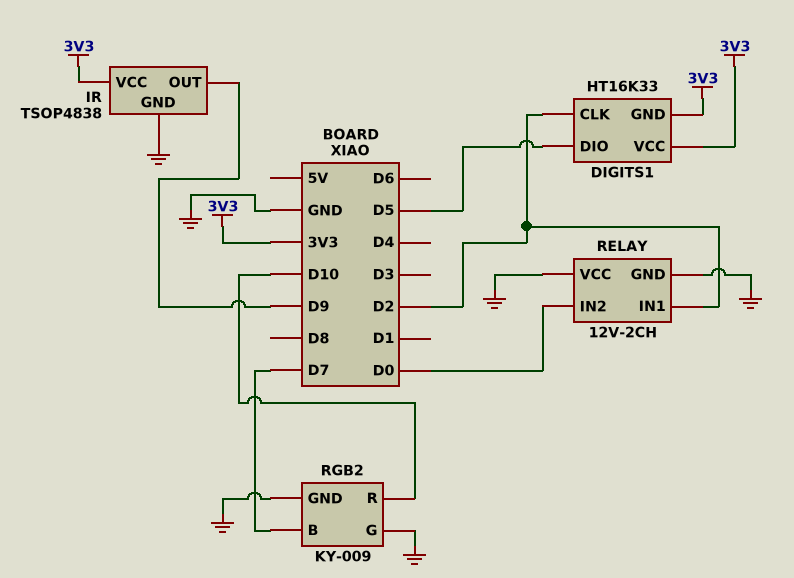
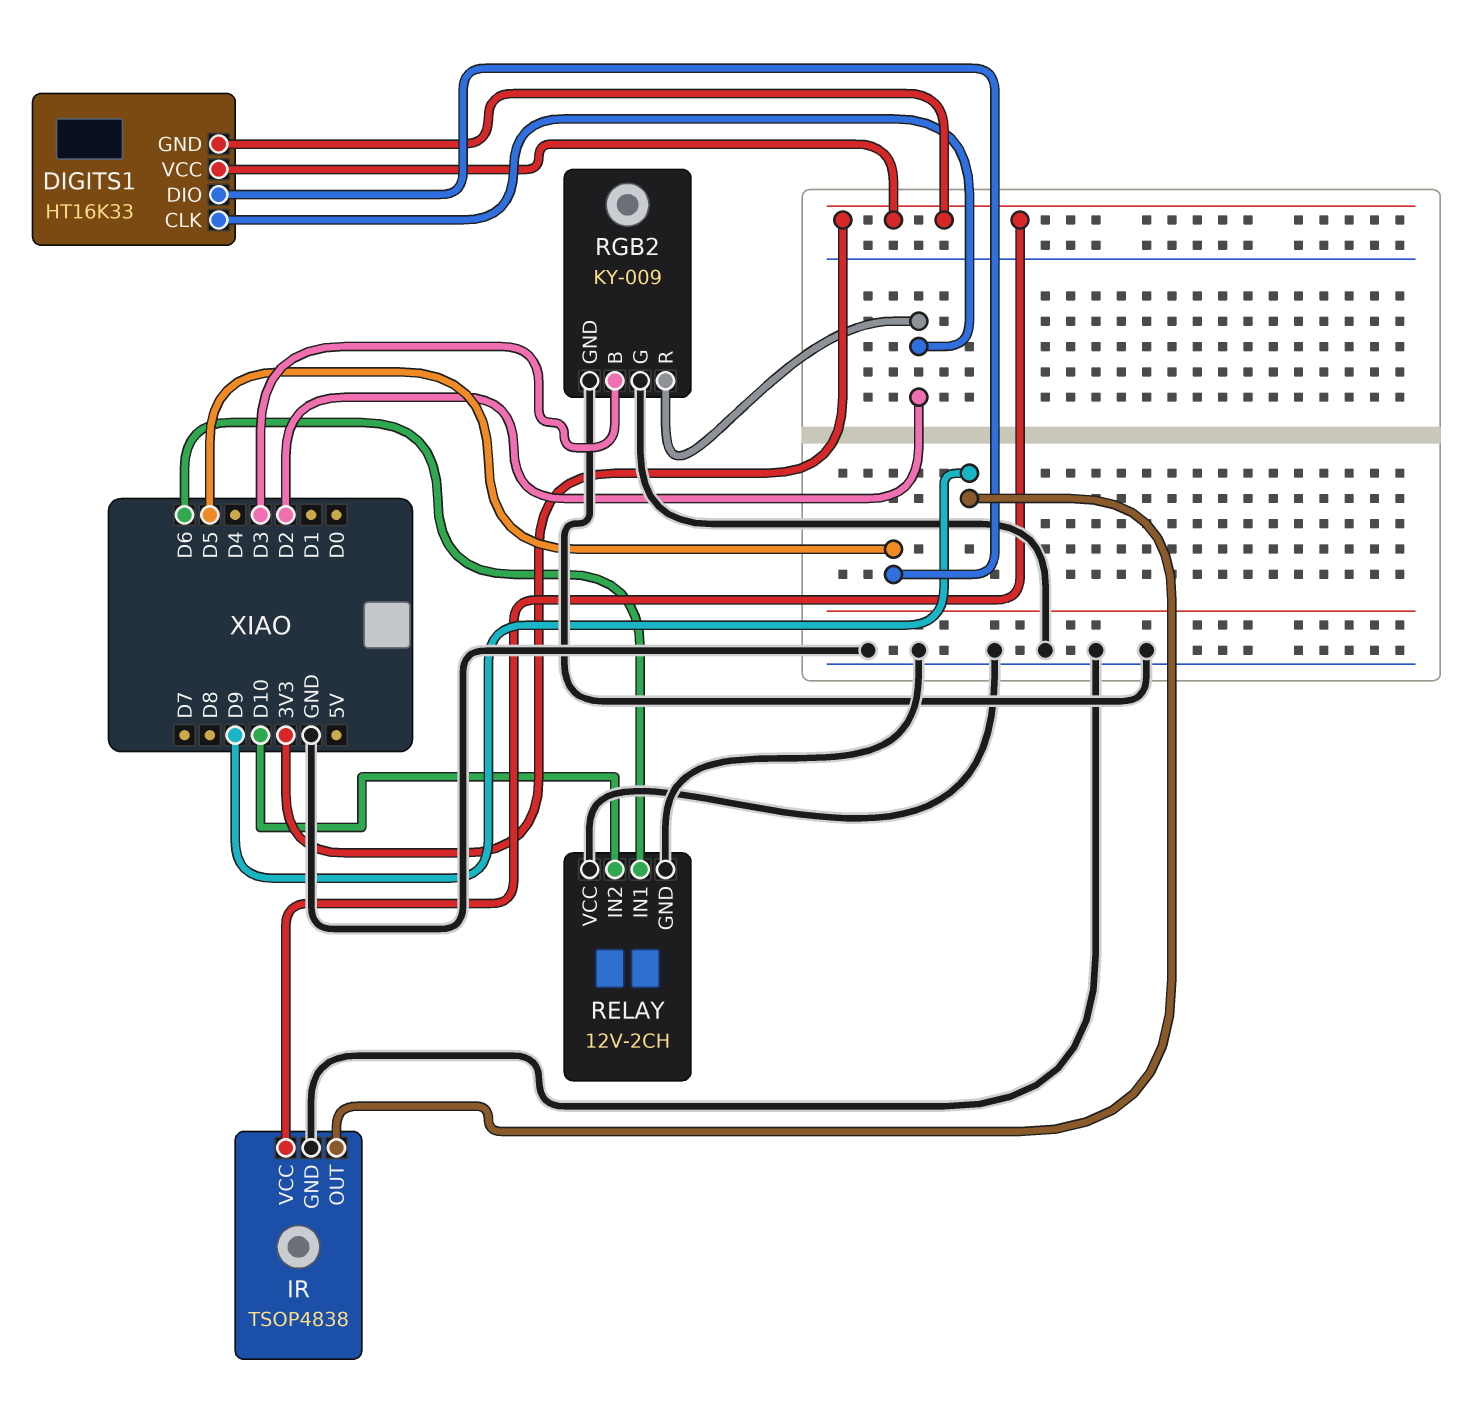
RELAY pin IN1: D2 -> D6
RELAY pin IN2: D0 -> D10
RGB2 pin B: D7 -> D3
RGB2 pin R: D10 -> D2

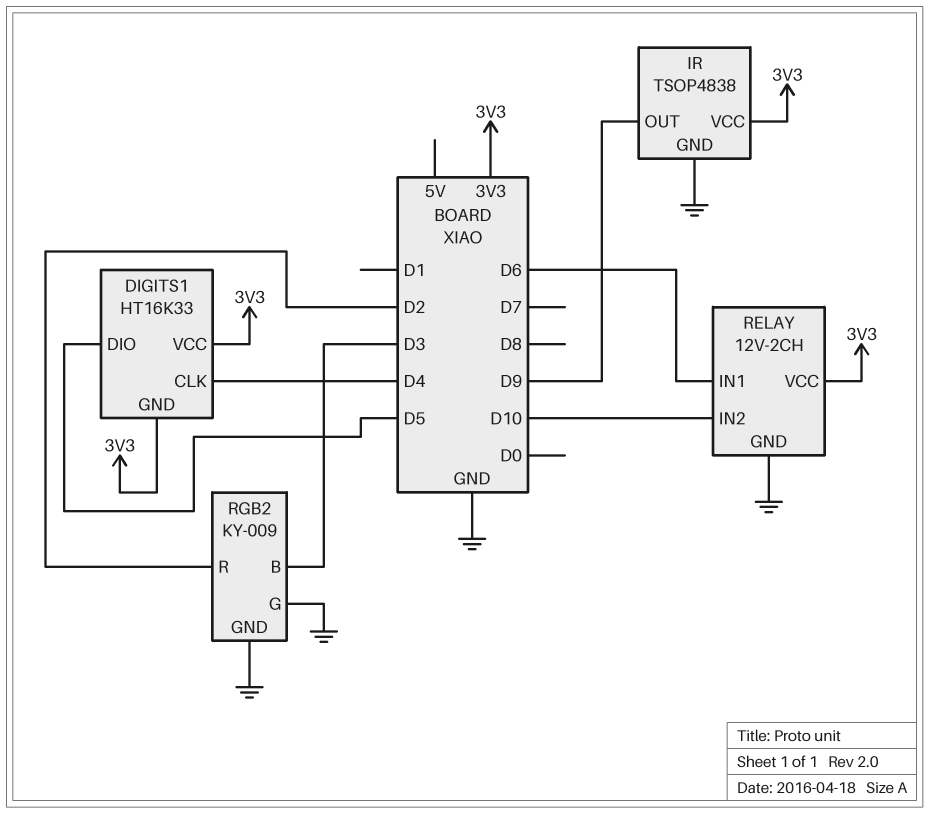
DIGITS1 pin CLK: D2 -> D4
RELAY pin VCC: GND -> 3V3

